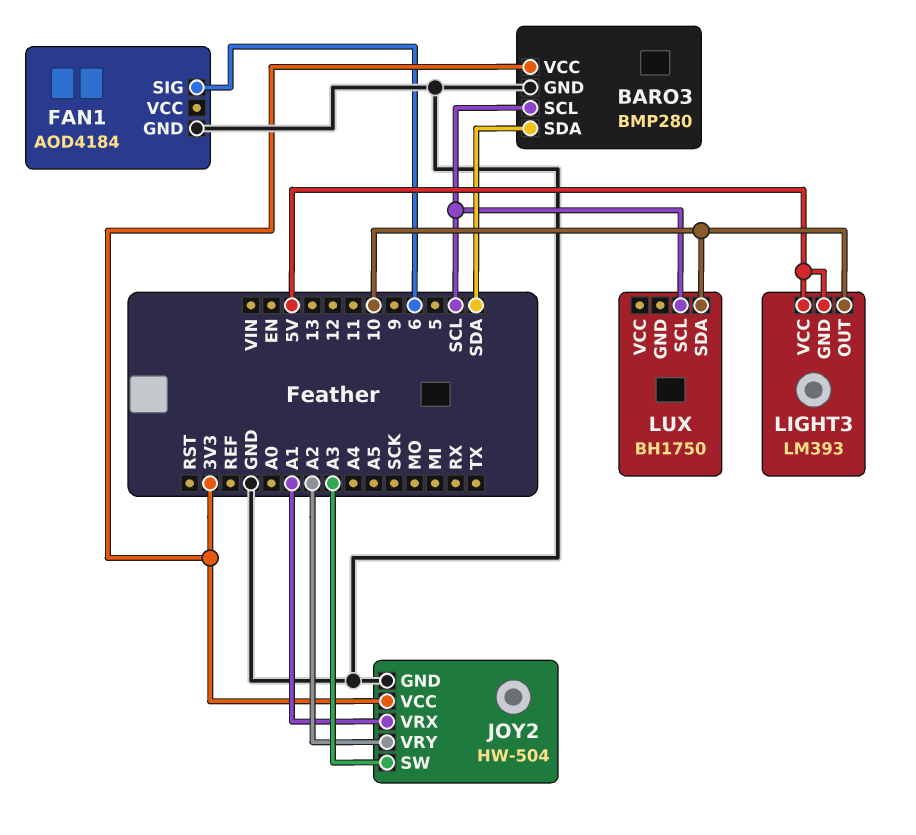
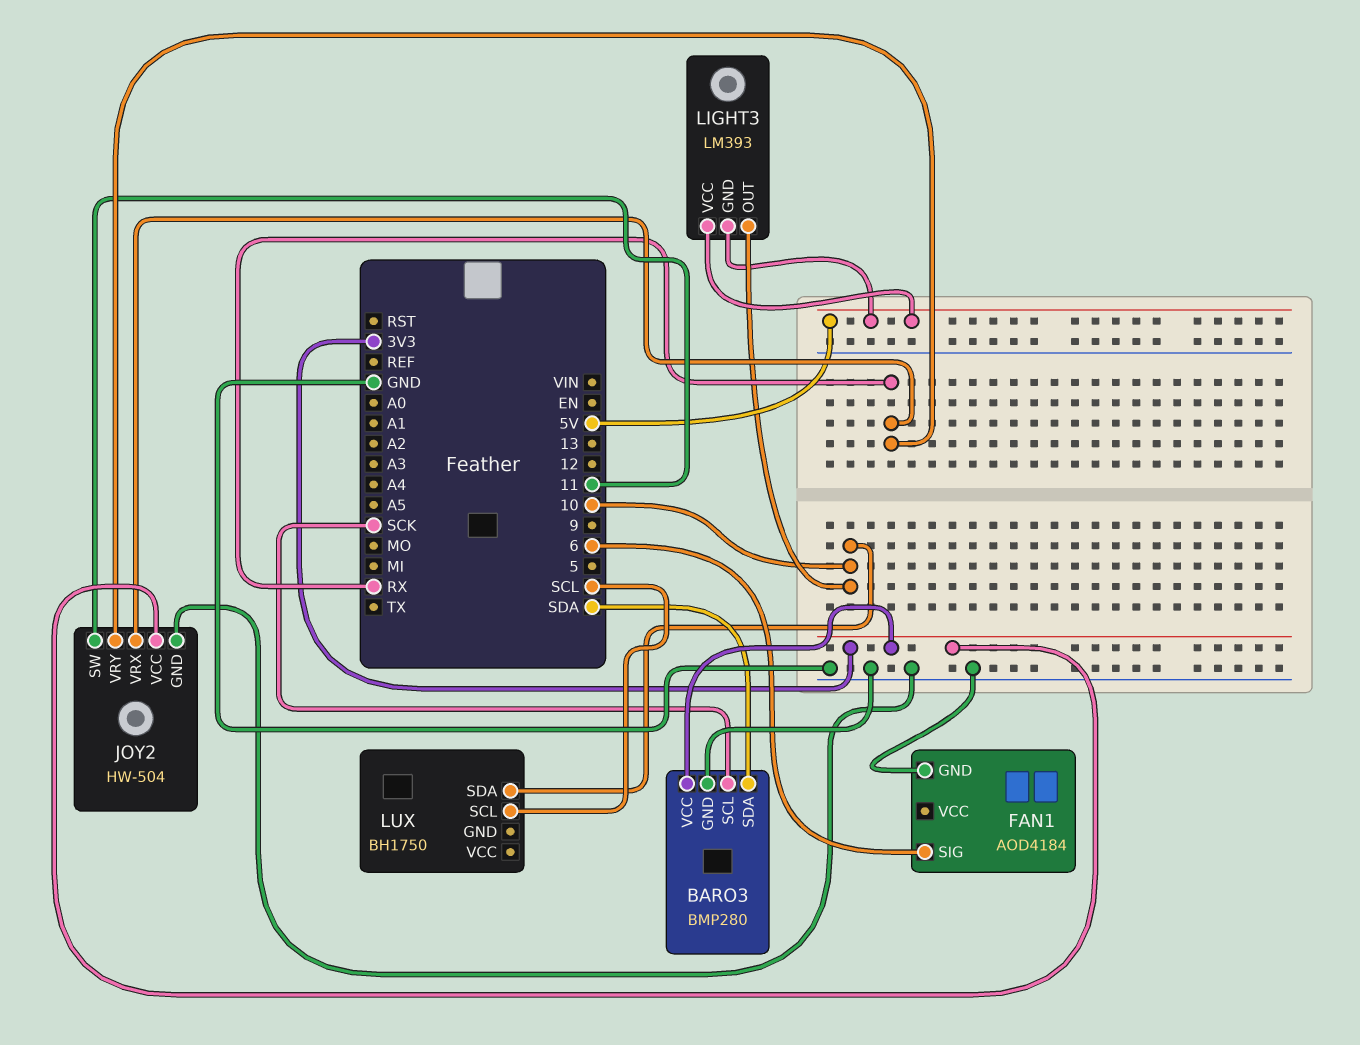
BARO3 pin SCL: SCL -> SCK
JOY2 pin SW: A3 -> 11
JOY2 pin VRX: A1 -> RX
JOY2 pin VRY: A2 -> RX

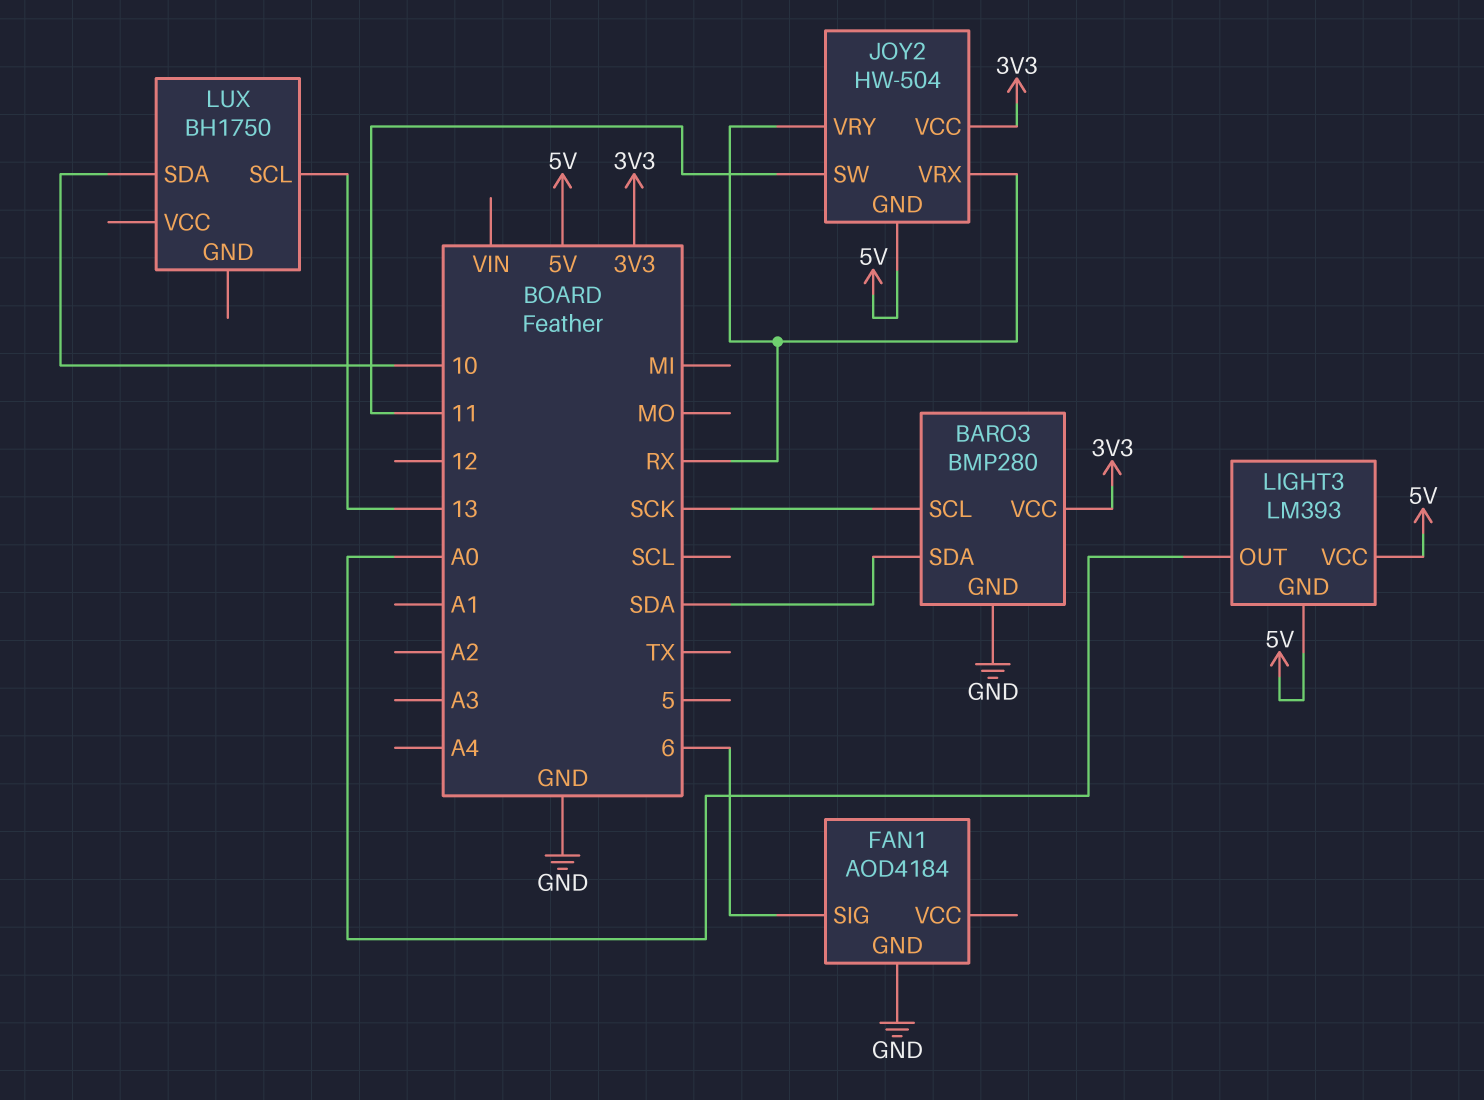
JOY2 pin GND: GND -> 5V
LIGHT3 pin OUT: 10 -> A0
LUX pin SCL: SCL -> 13

